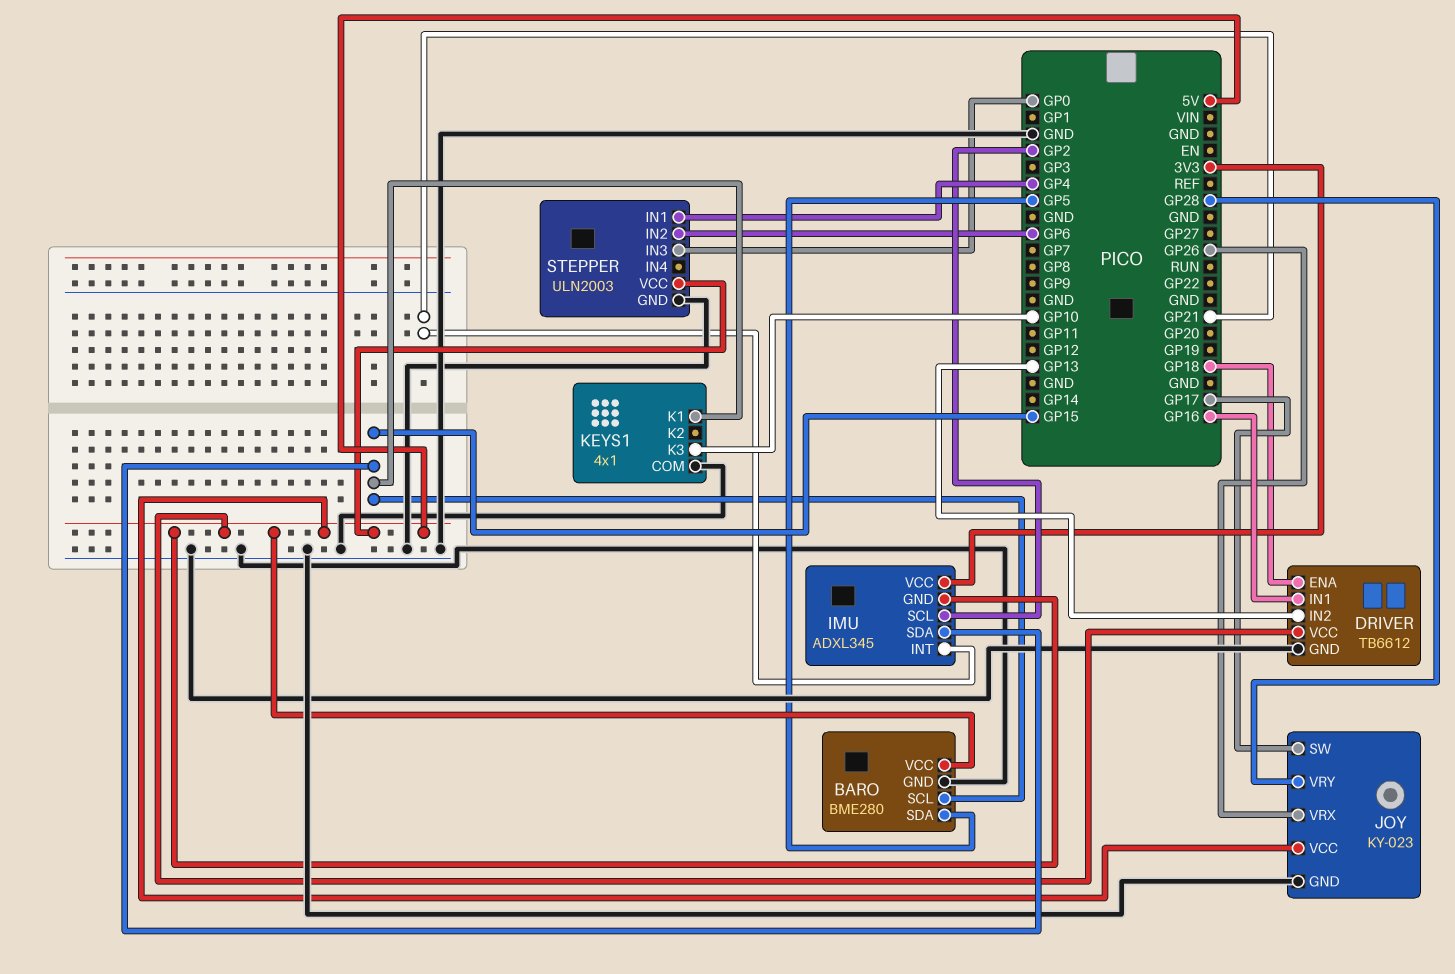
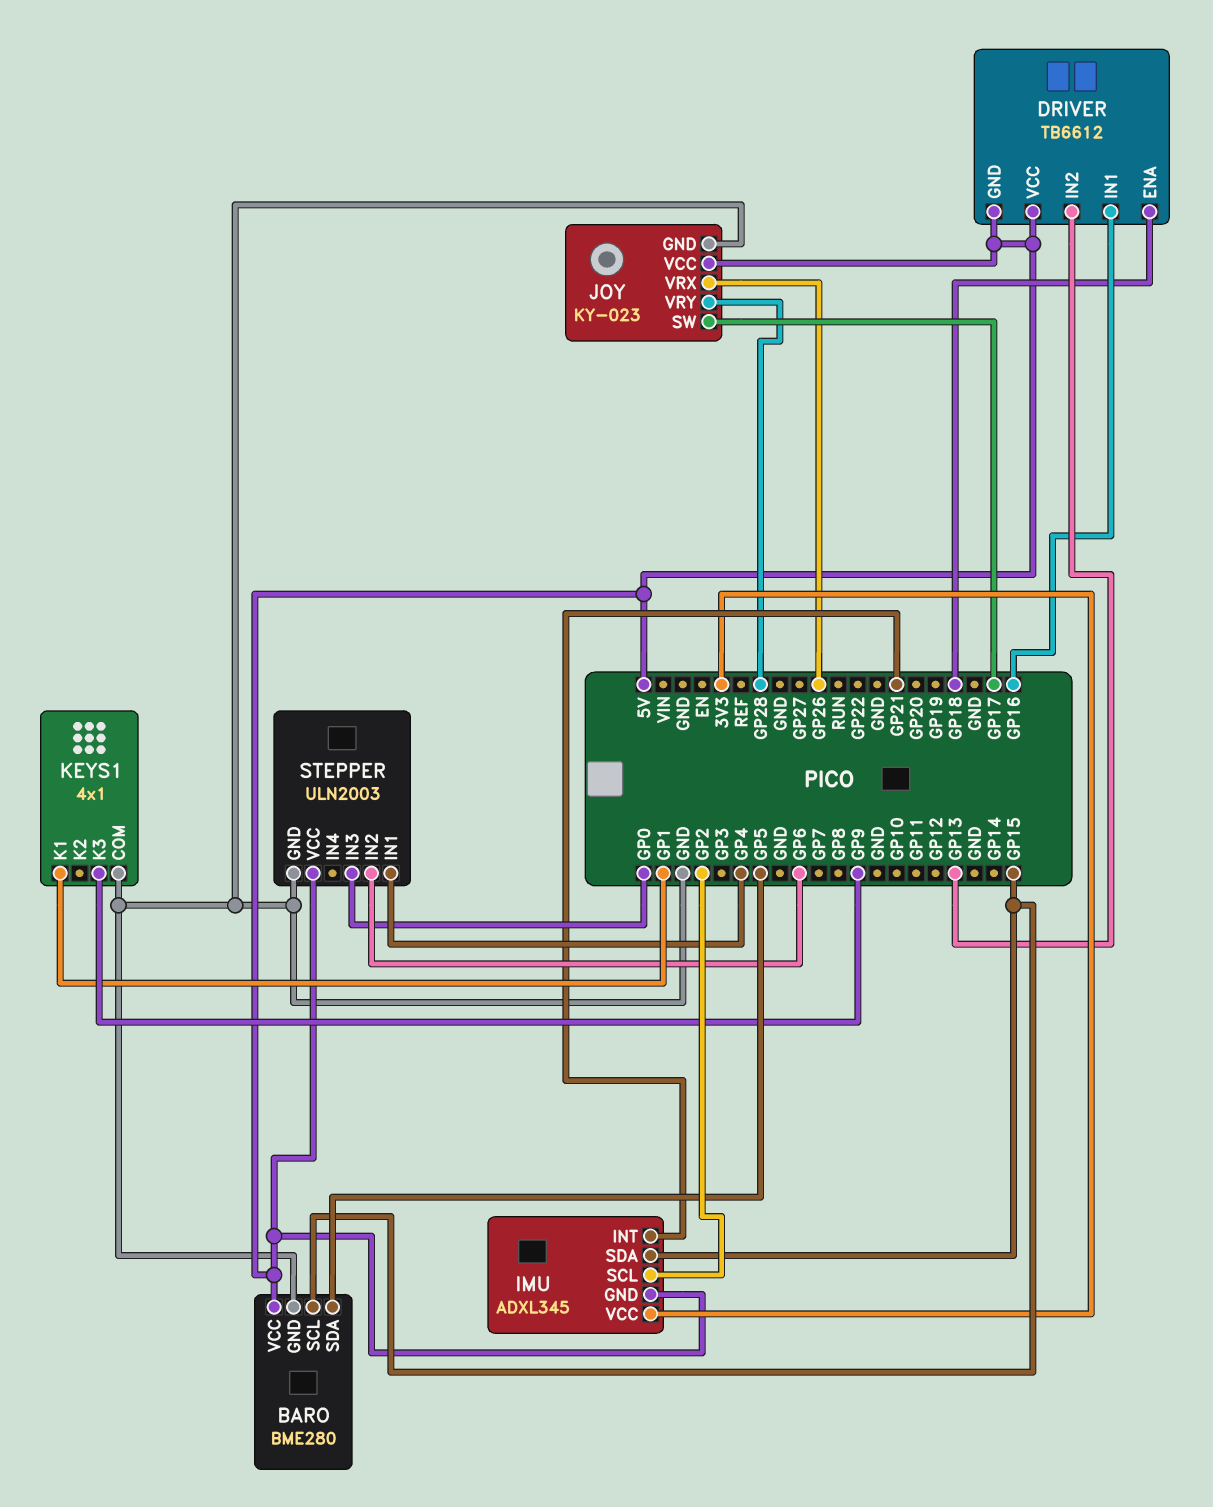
DRIVER pin GND: GND -> 5V
KEYS1 pin K1: GP15 -> GP1
KEYS1 pin K3: GP10 -> GP9

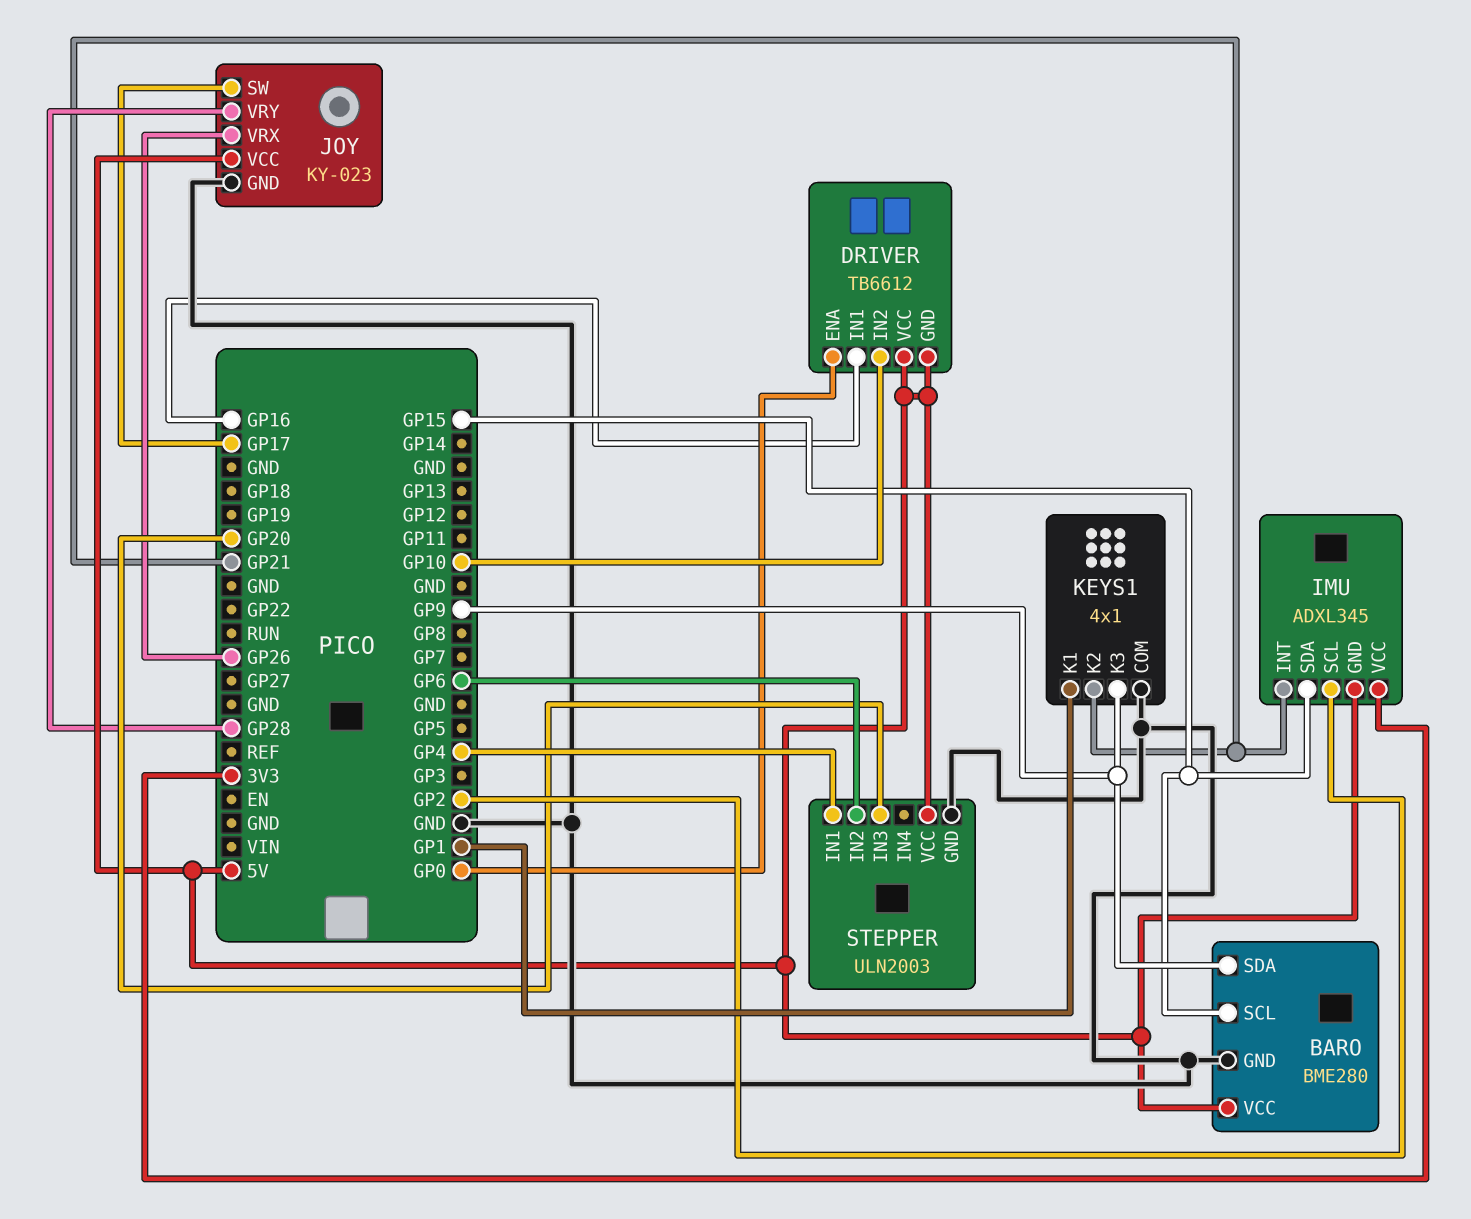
BARO pin SDA: GP5 -> GP9
DRIVER pin ENA: GP18 -> GP0
DRIVER pin IN2: GP13 -> GP10
KEYS1 pin K2: none -> GP21
STEPPER pin IN3: GP0 -> GP20

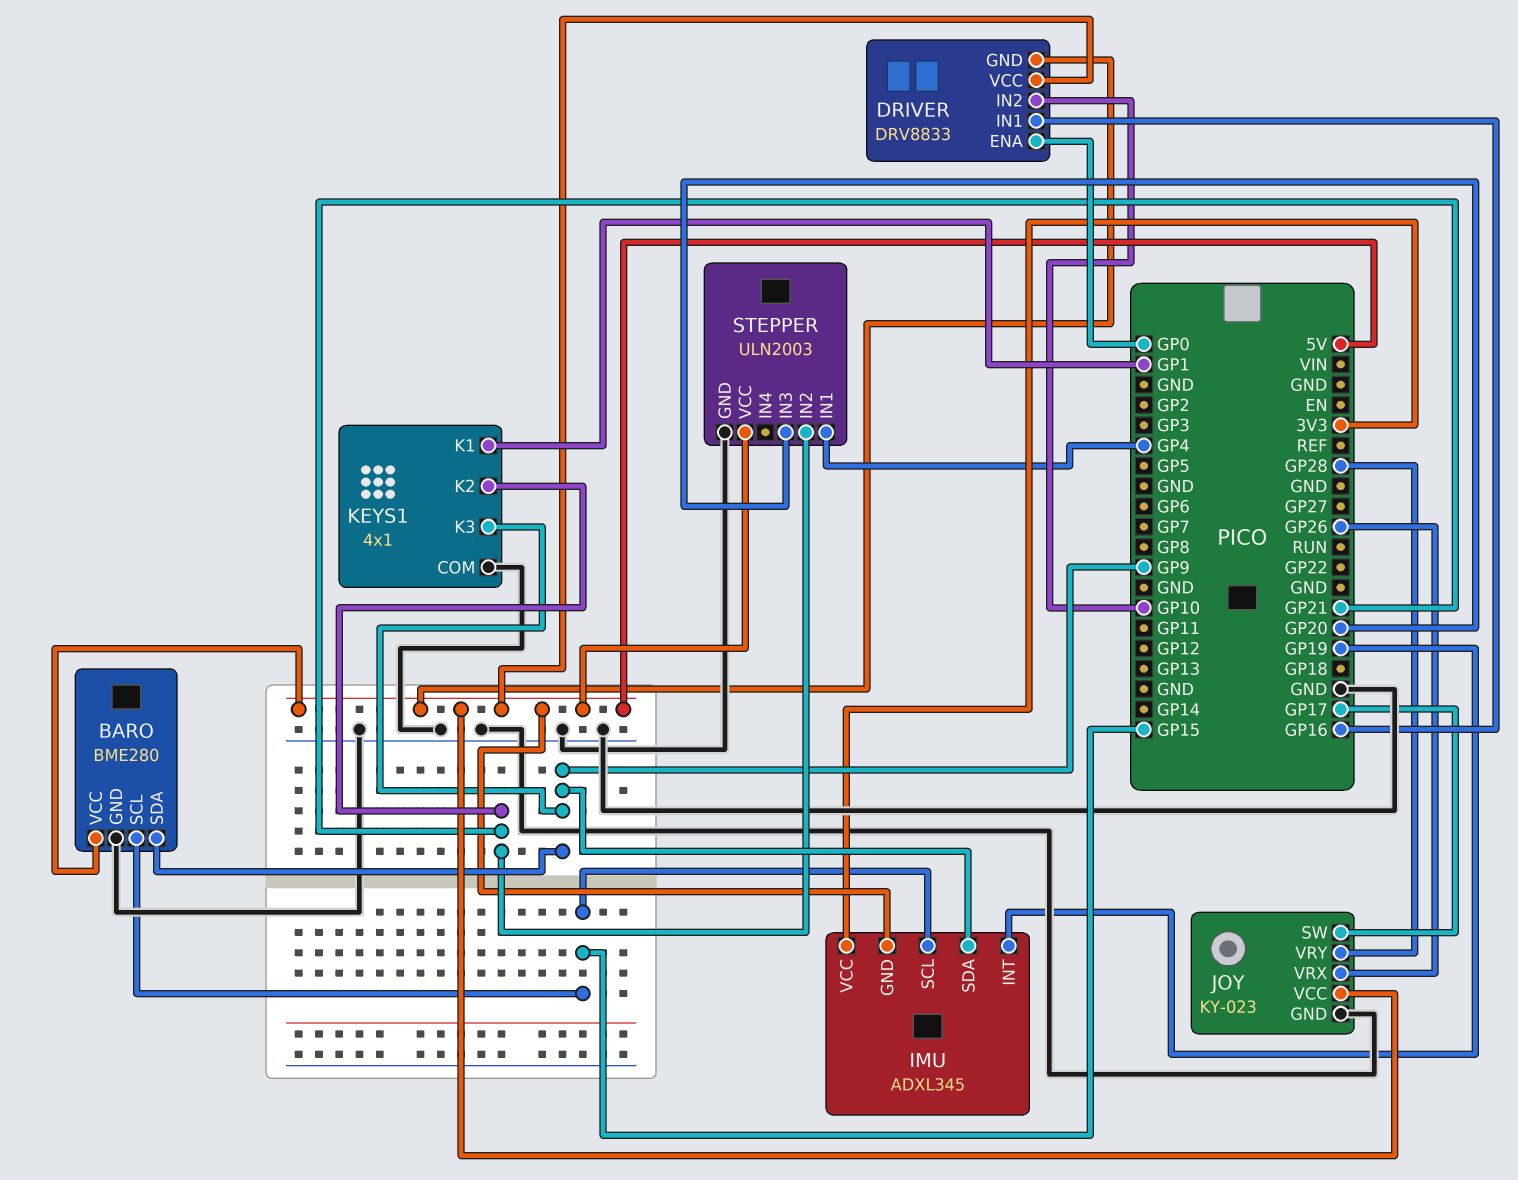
DRIVER: TB6612 -> DRV8833
IMU pin INT: GP21 -> GP19
IMU pin SCL: GP2 -> GP15
IMU pin SDA: GP15 -> GP9
STEPPER pin IN2: GP6 -> GP21

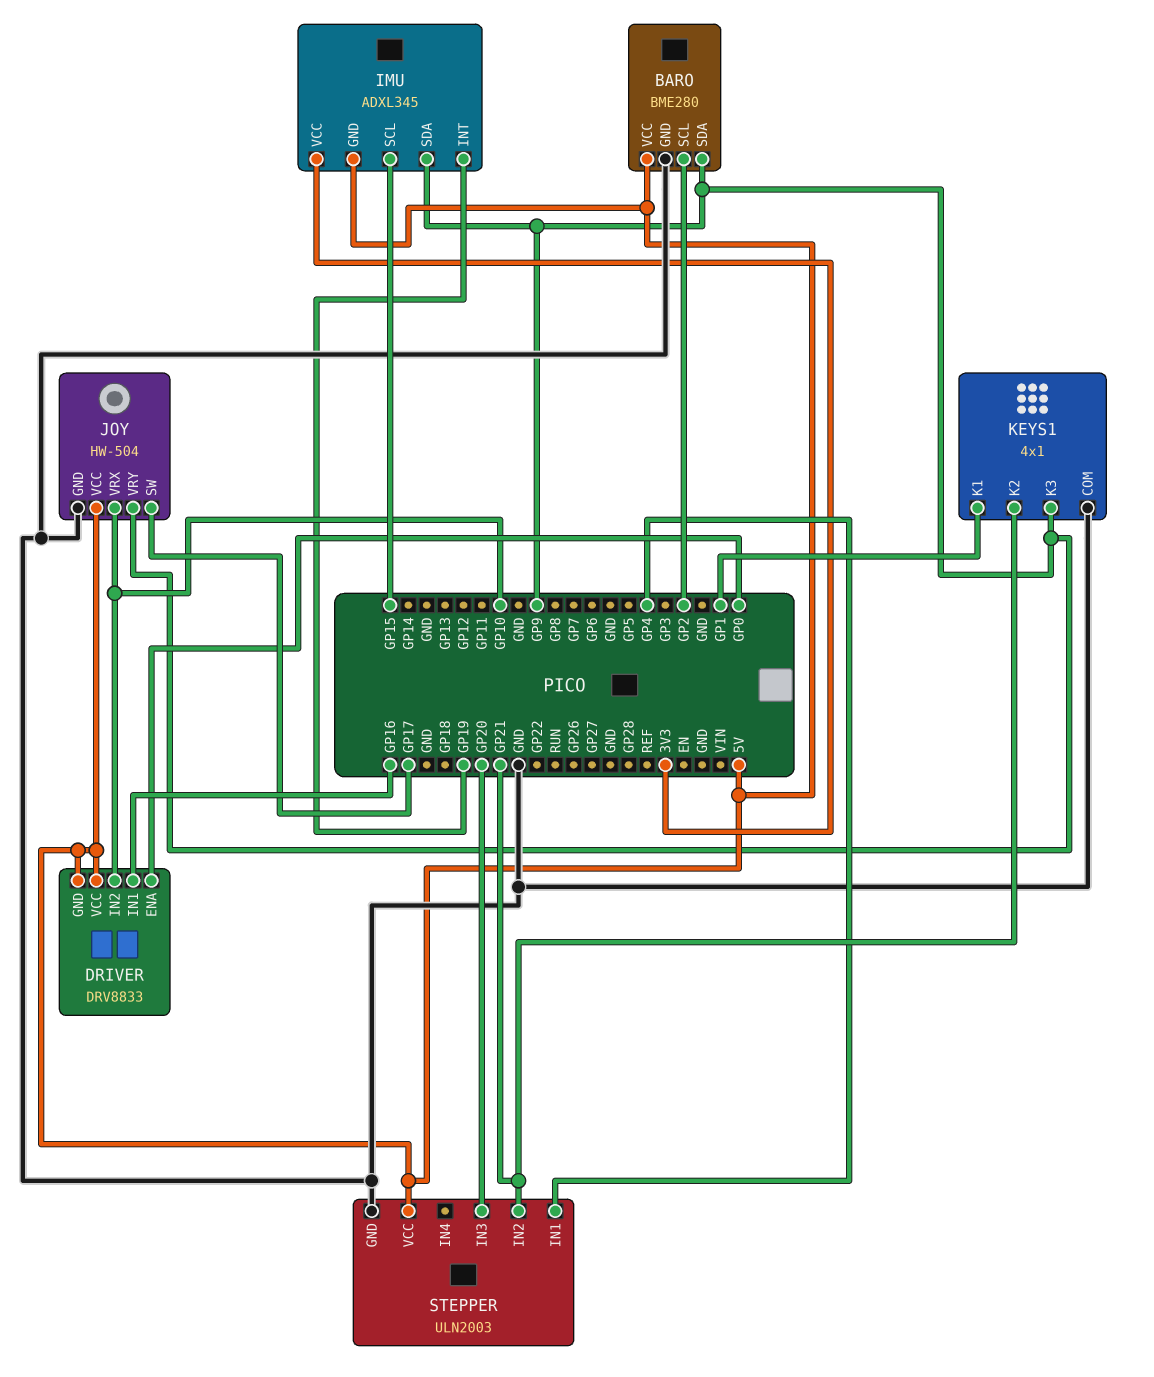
BARO pin SCL: GP15 -> GP2
JOY: KY-023 -> HW-504
JOY pin VRX: GP26 -> GP10
JOY pin VRY: GP28 -> GP9

